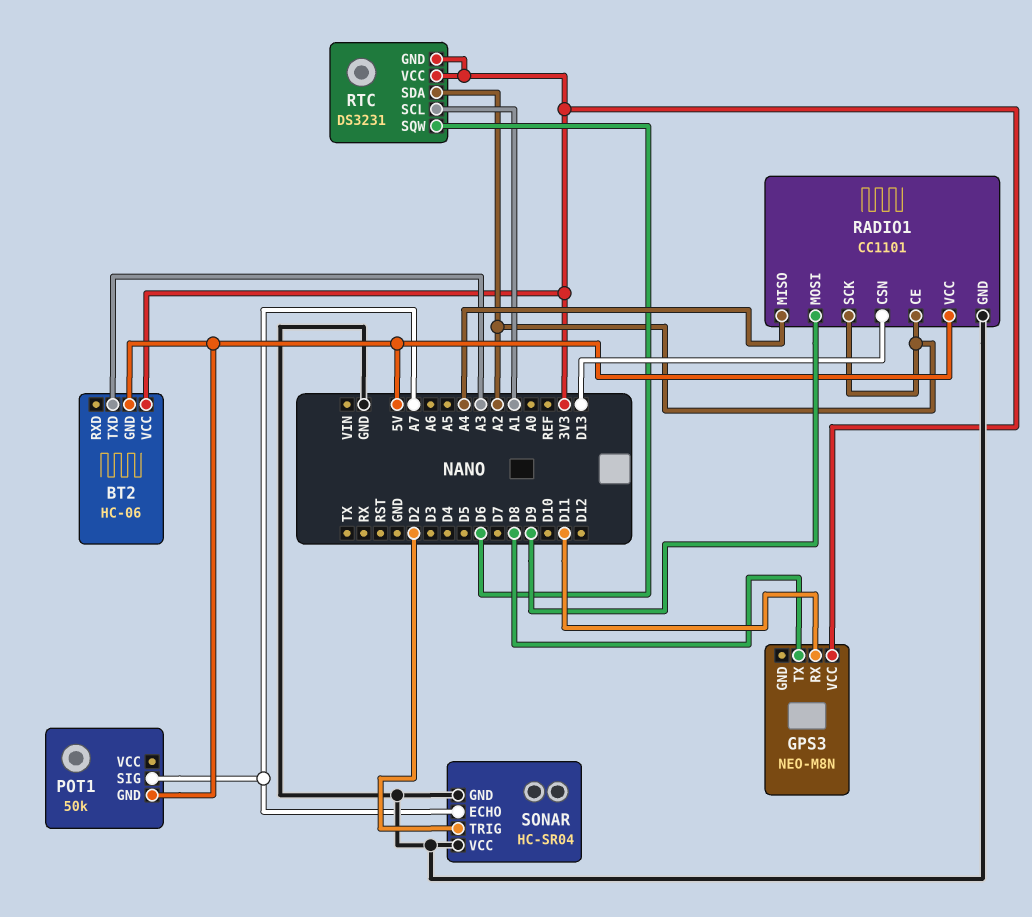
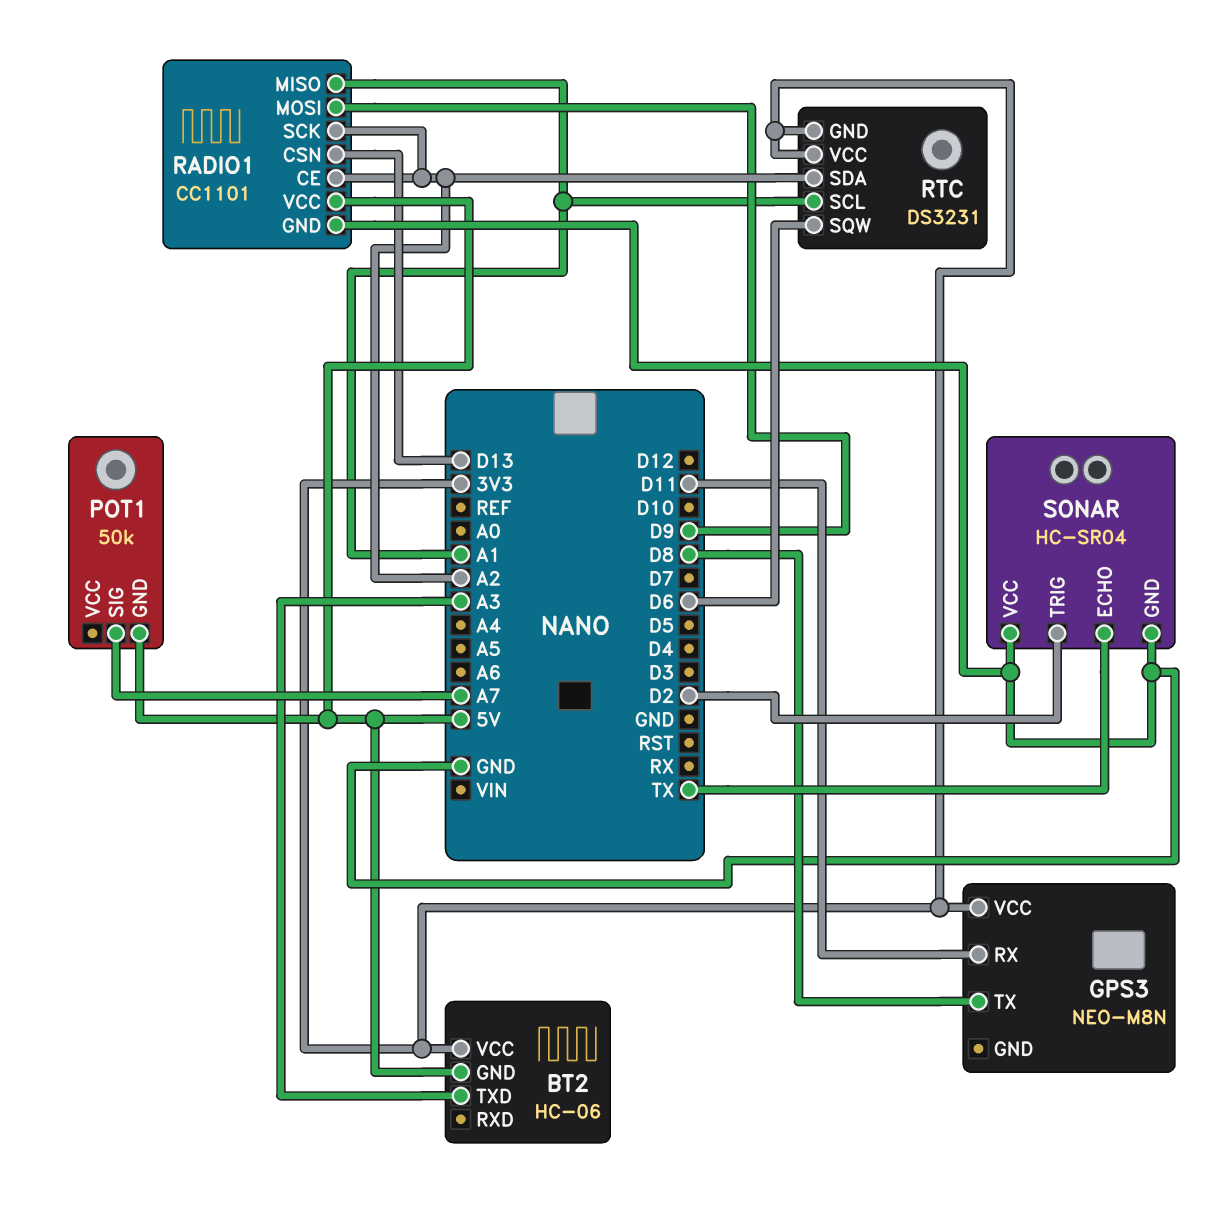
RADIO1 pin MISO: A4 -> A1
SONAR pin ECHO: A7 -> TX

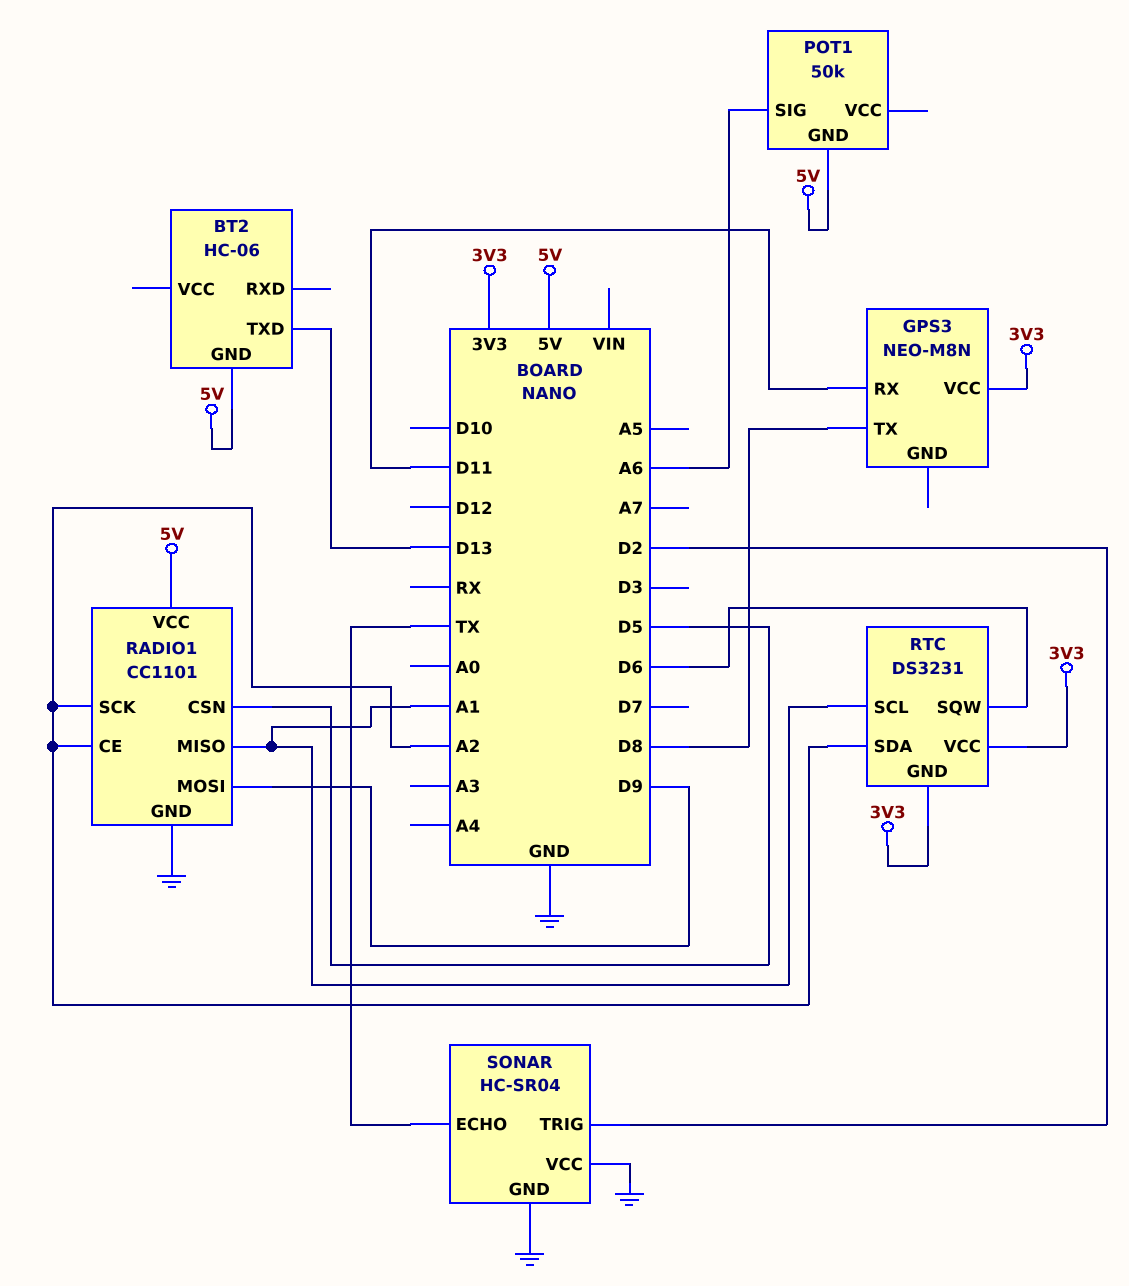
BT2 pin TXD: A3 -> D13
BT2 pin VCC: 3V3 -> none
POT1 pin SIG: A7 -> A6
RADIO1 pin CSN: D13 -> D5

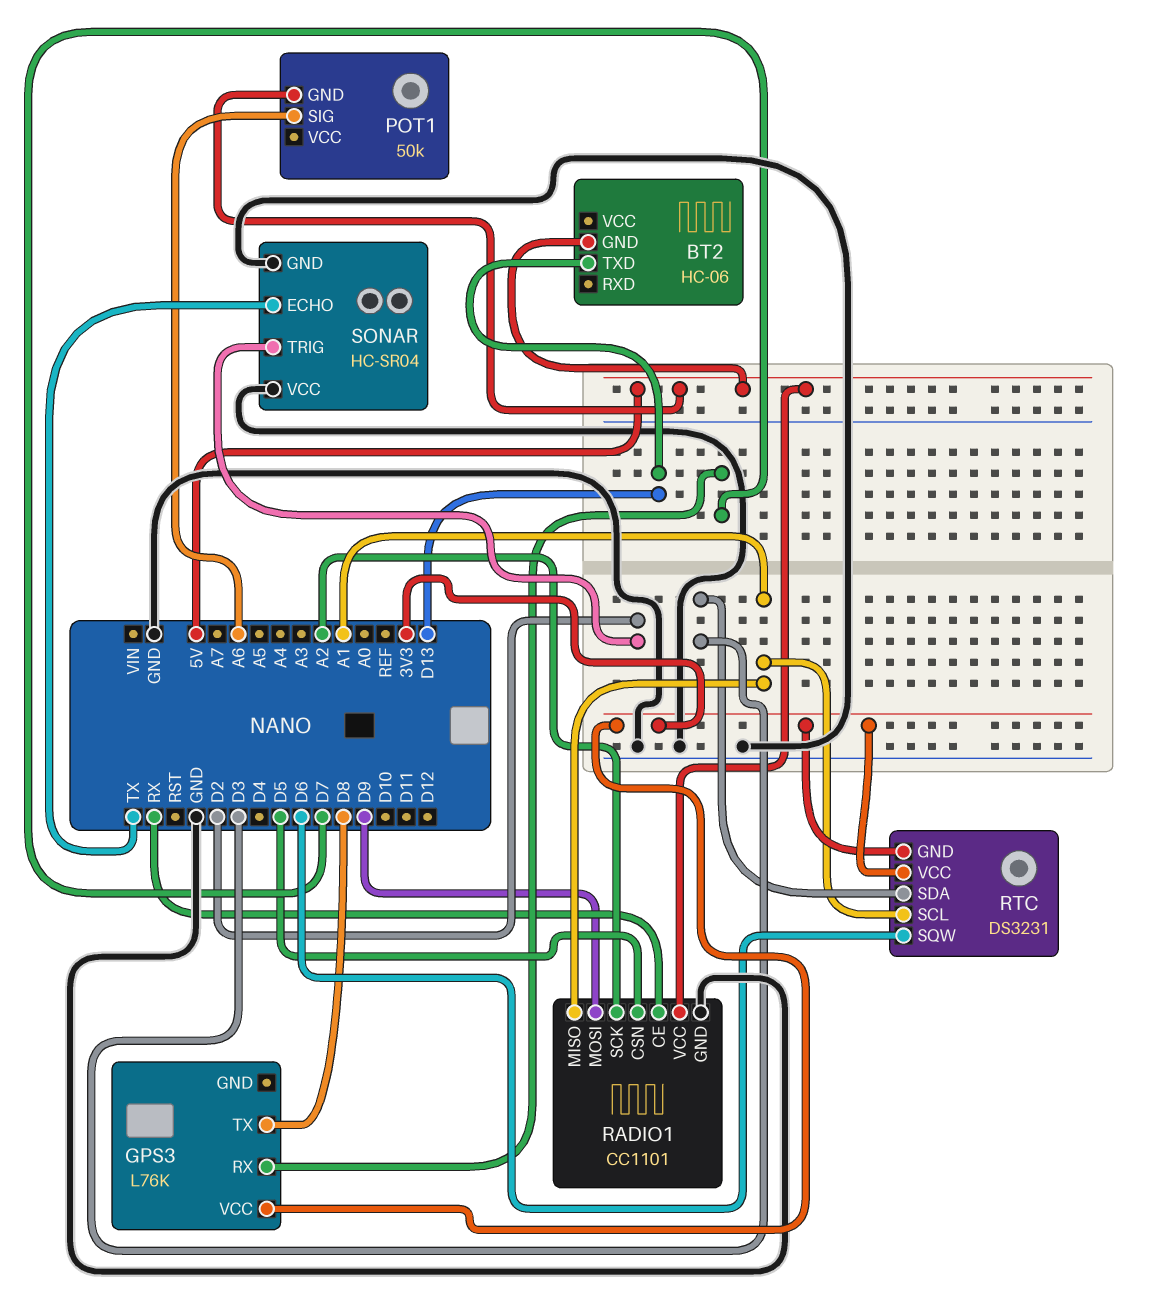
GPS3: NEO-M8N -> L76K
GPS3 pin RX: D11 -> D7
RADIO1 pin CE: A2 -> RX
RTC pin SDA: A2 -> D3

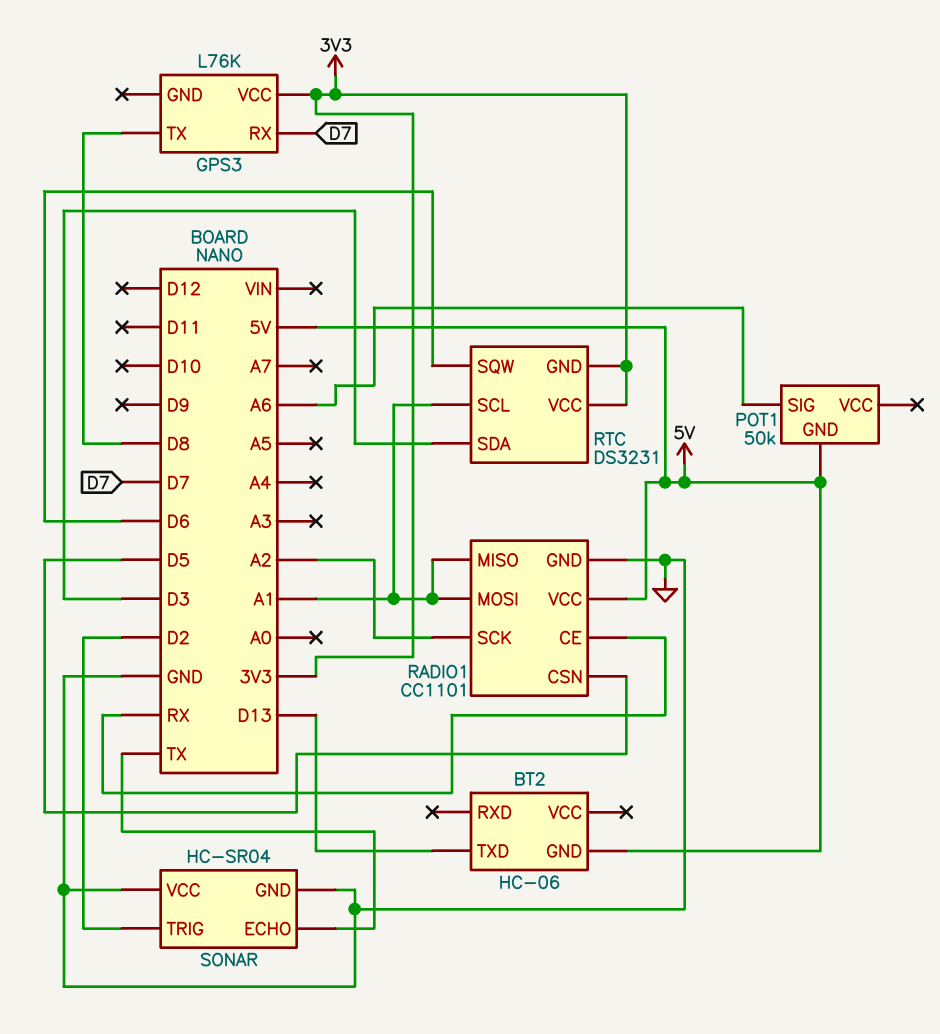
RADIO1 pin MOSI: D9 -> A1

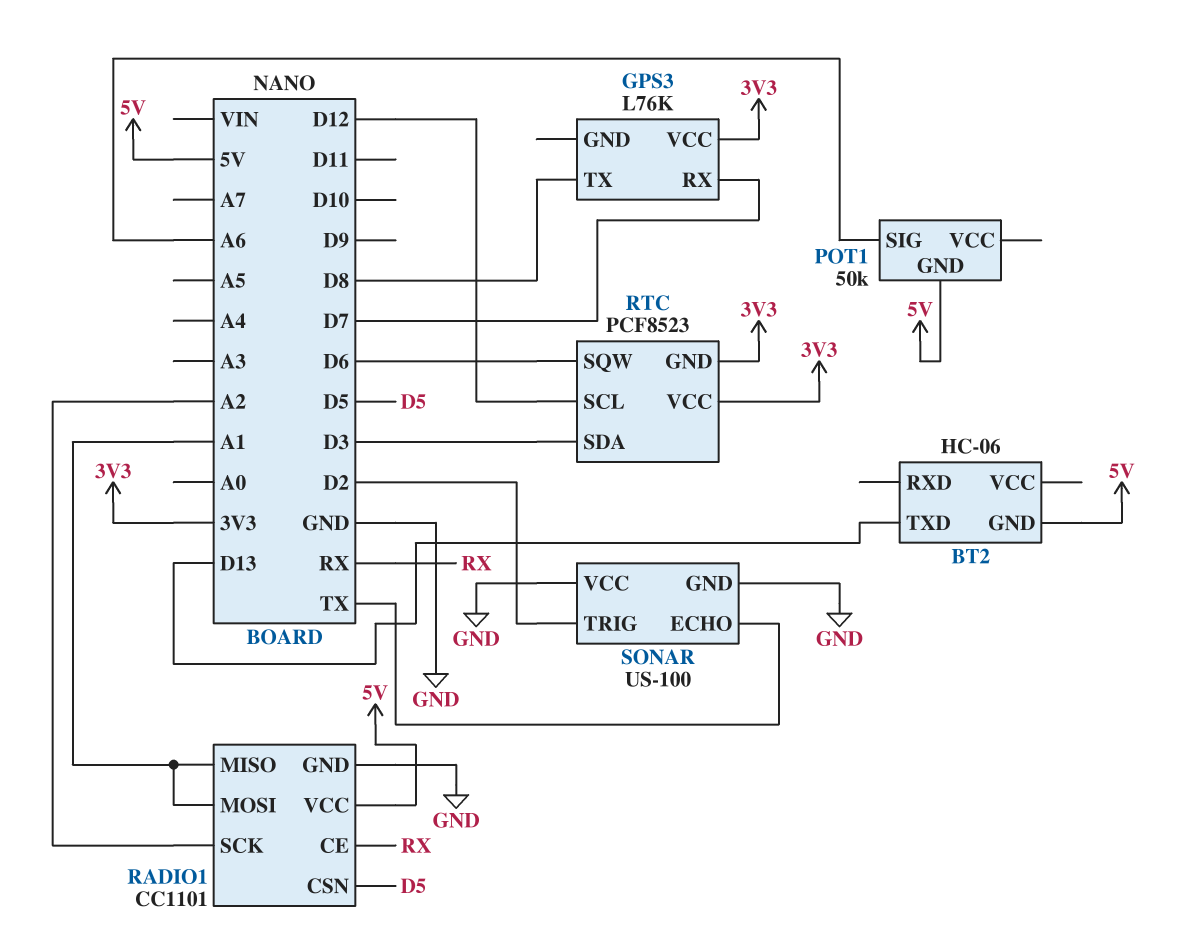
RTC: DS3231 -> PCF8523
RTC pin SCL: A1 -> D12
SONAR: HC-SR04 -> US-100

